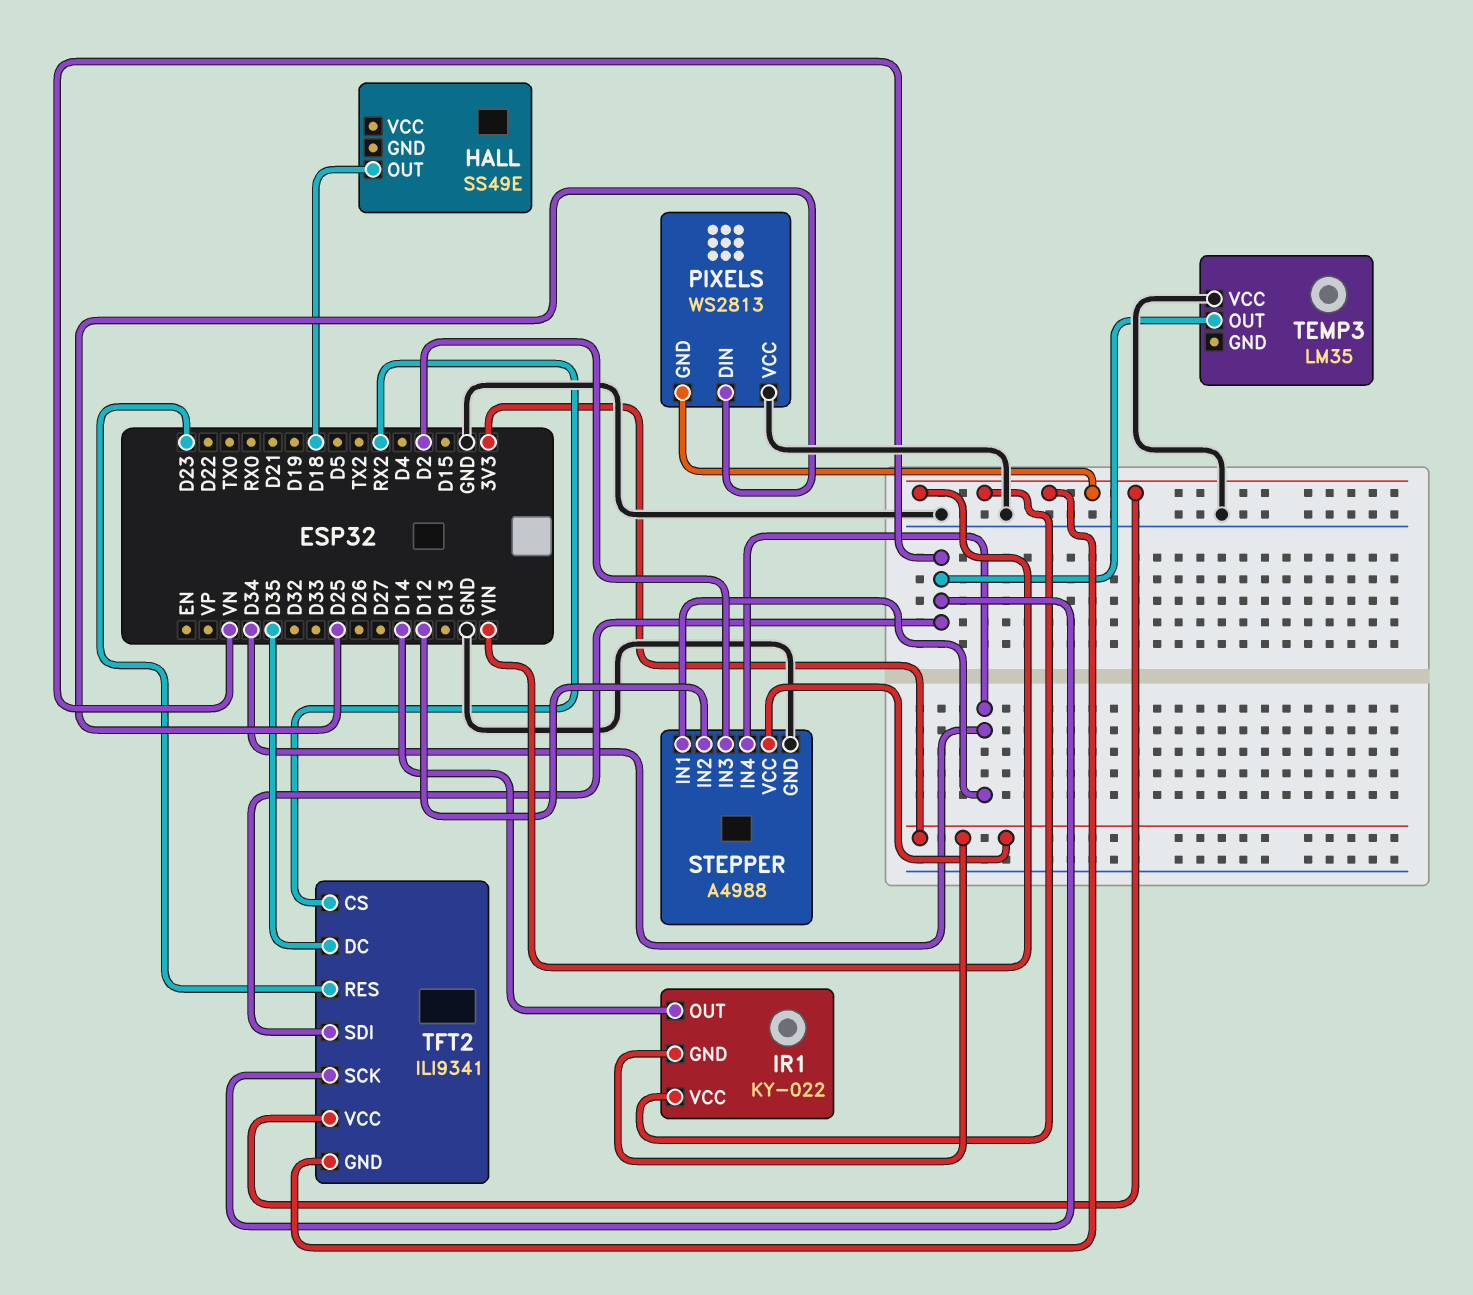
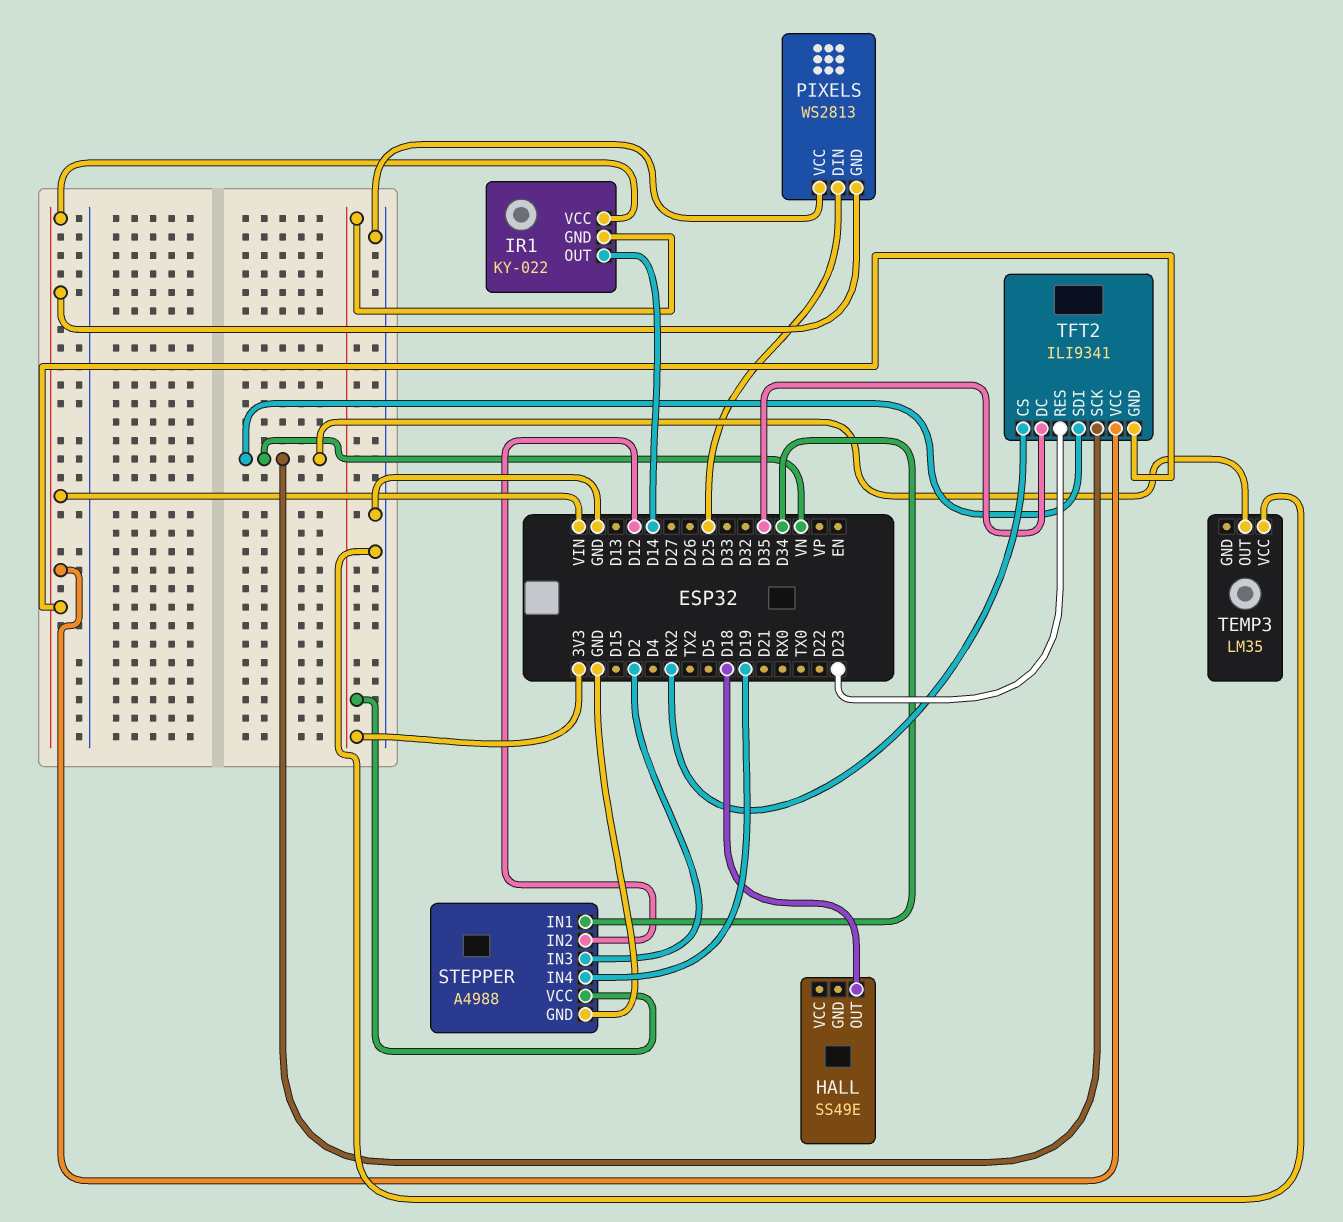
STEPPER pin IN4: D34 -> D19

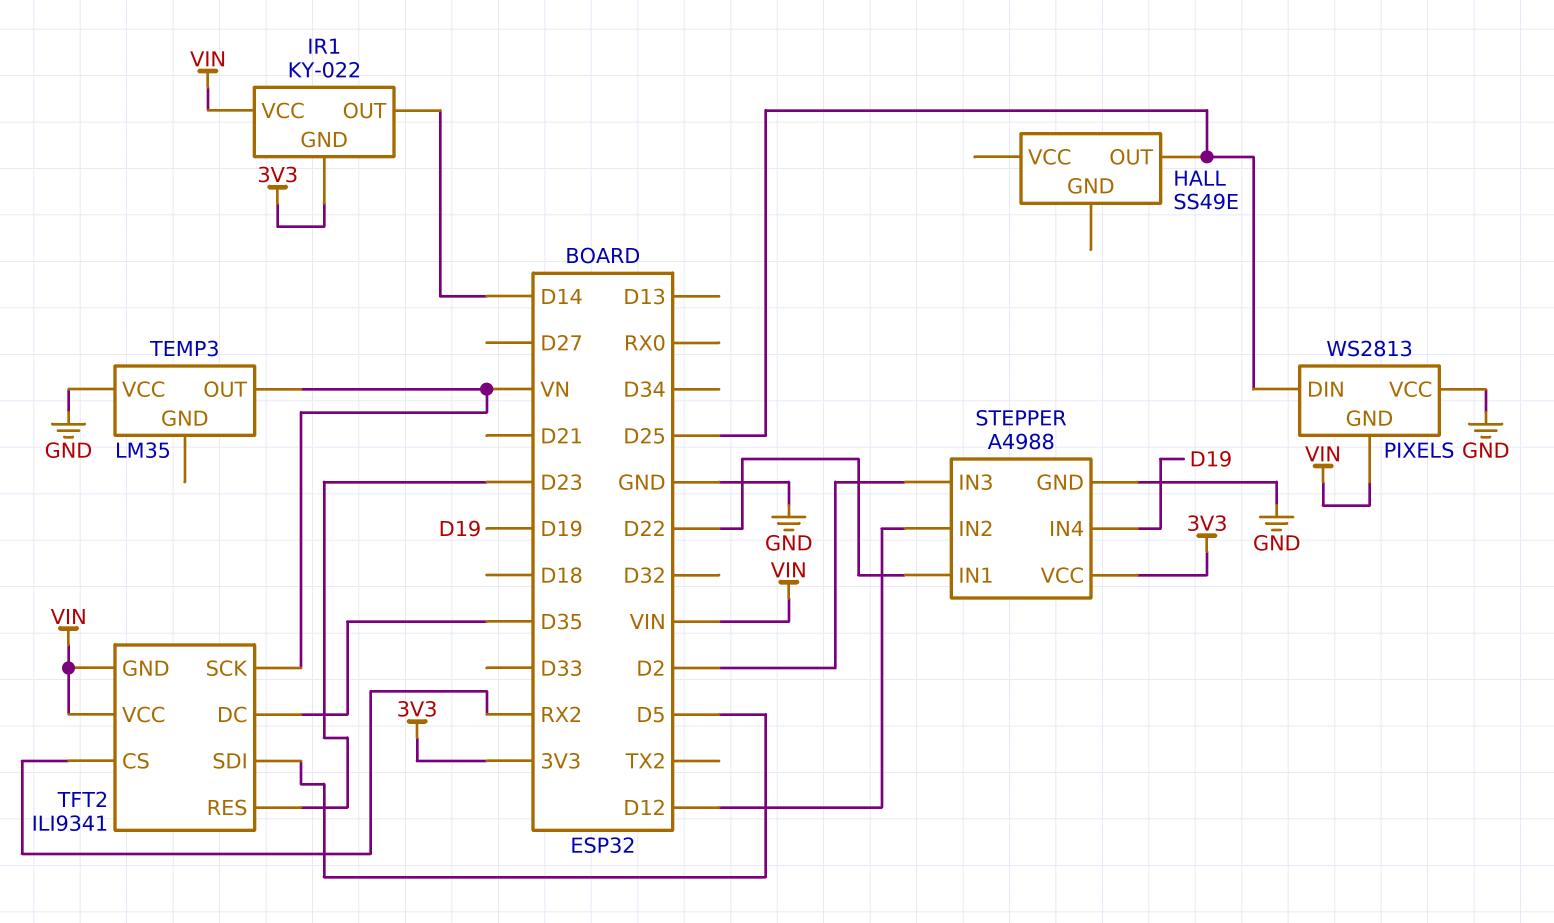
HALL pin OUT: D18 -> D25
STEPPER pin IN1: D34 -> D22
TFT2 pin SDI: VN -> D5

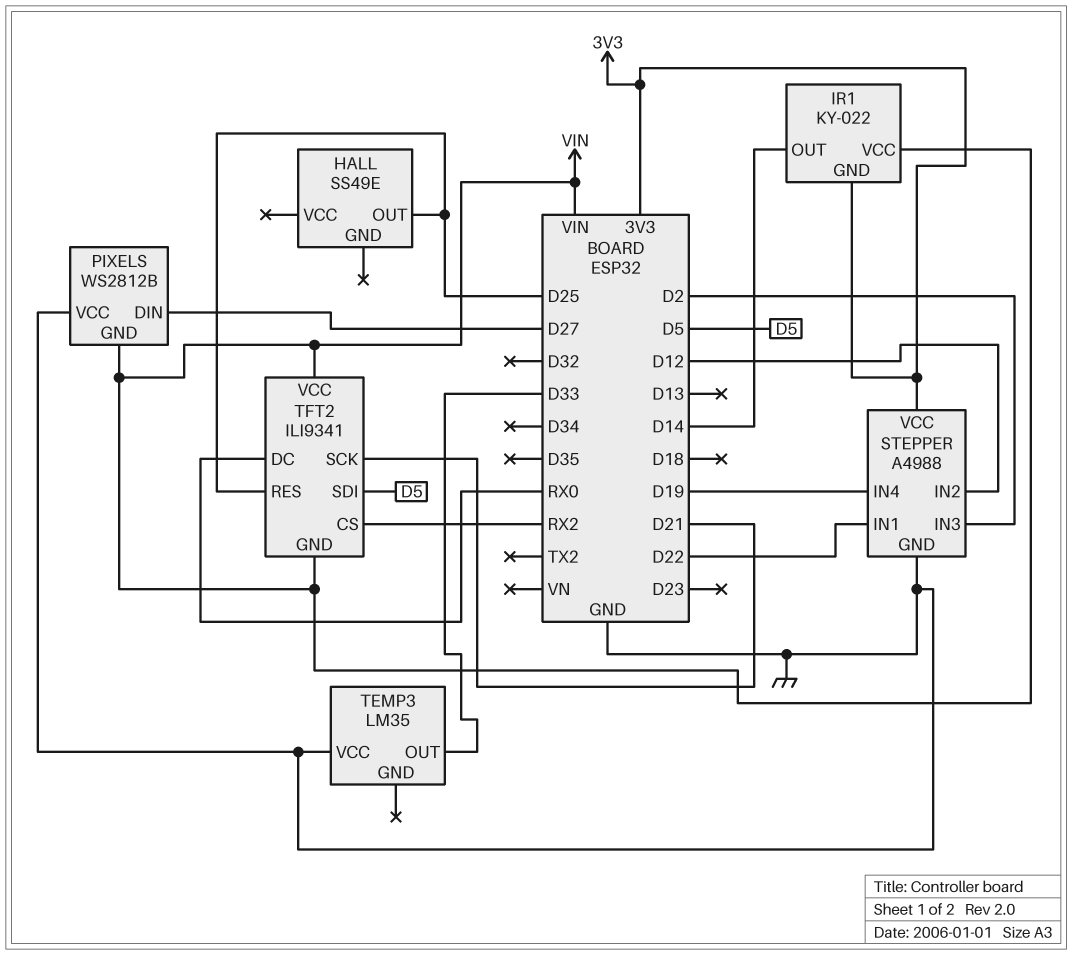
PIXELS: WS2813 -> WS2812B
PIXELS pin DIN: D25 -> D27
TEMP3 pin OUT: VN -> D33
TFT2 pin DC: D35 -> RX0
TFT2 pin RES: D23 -> D25
TFT2 pin SCK: VN -> D21

